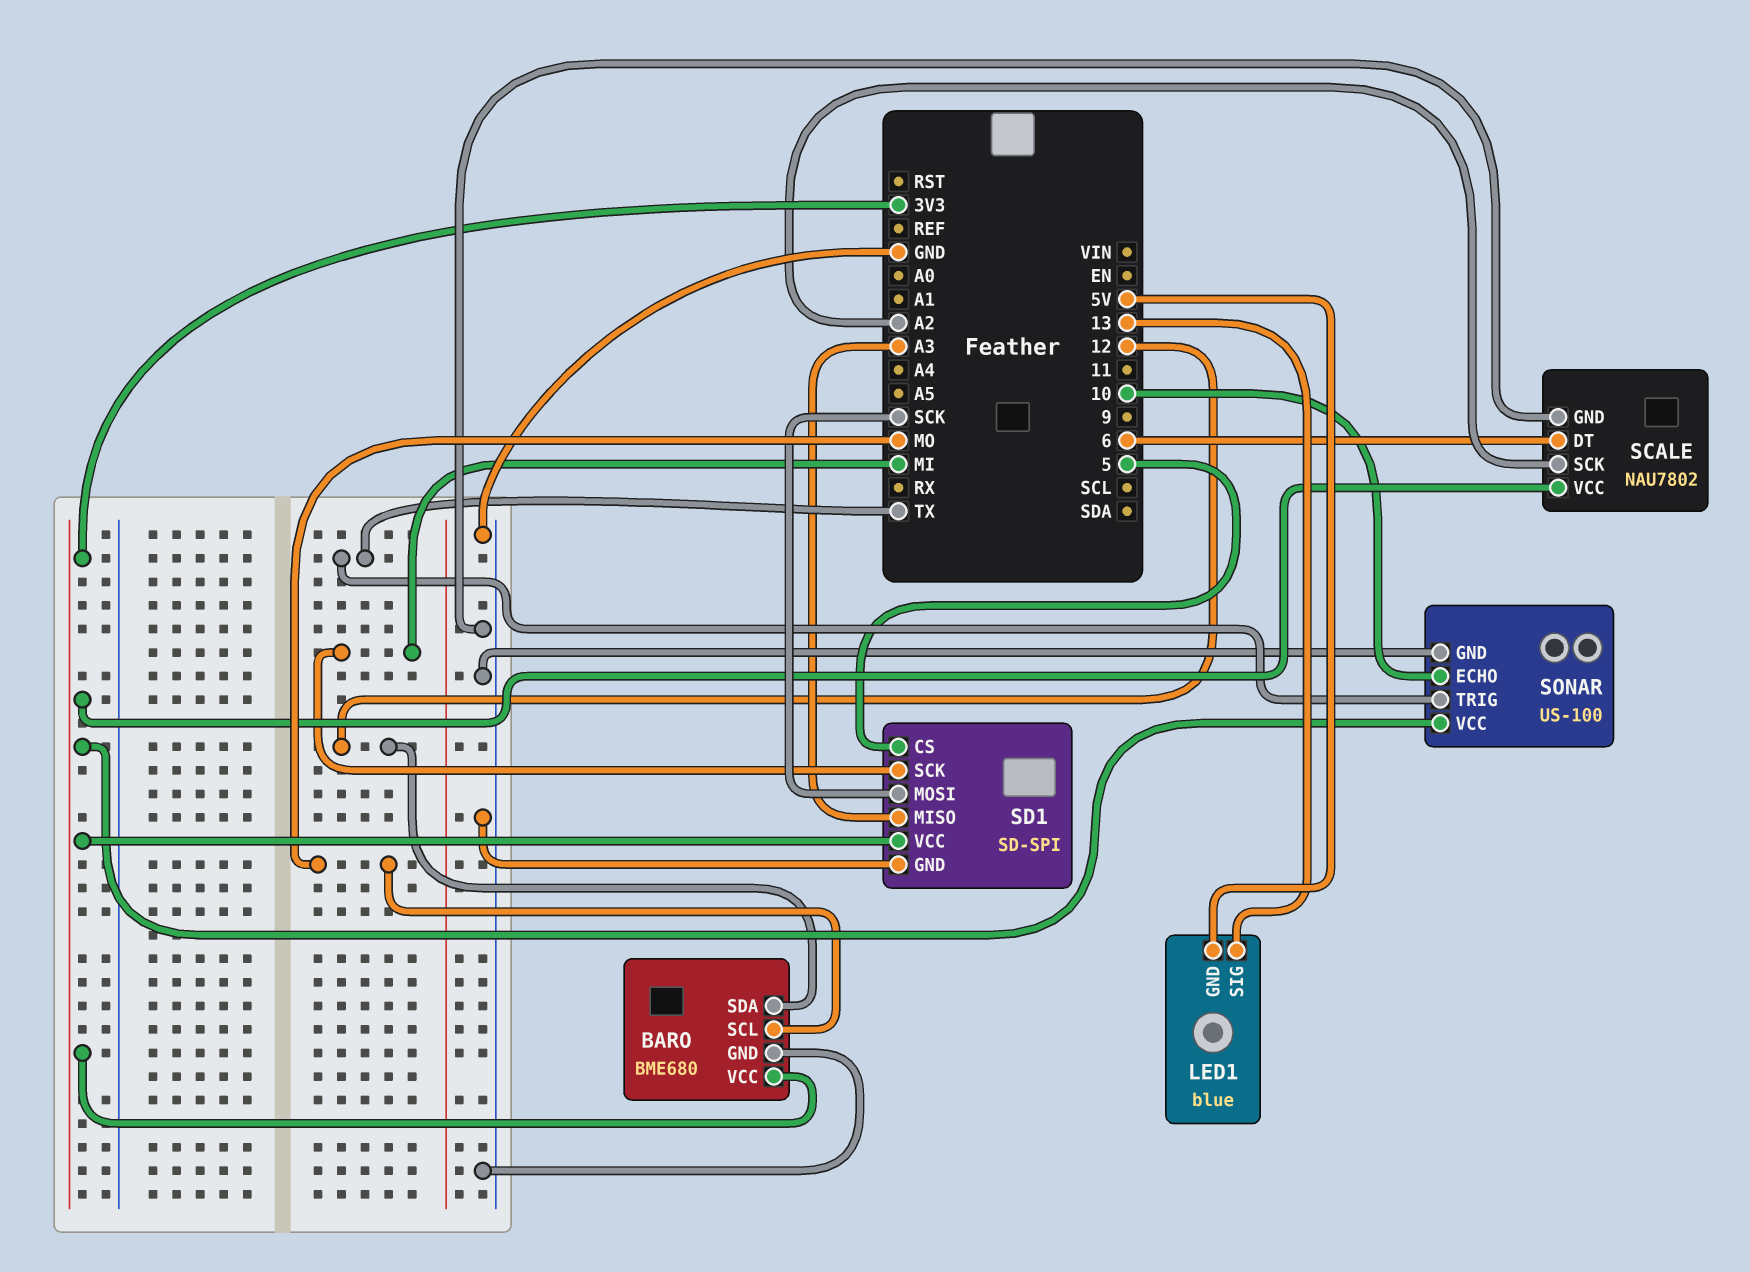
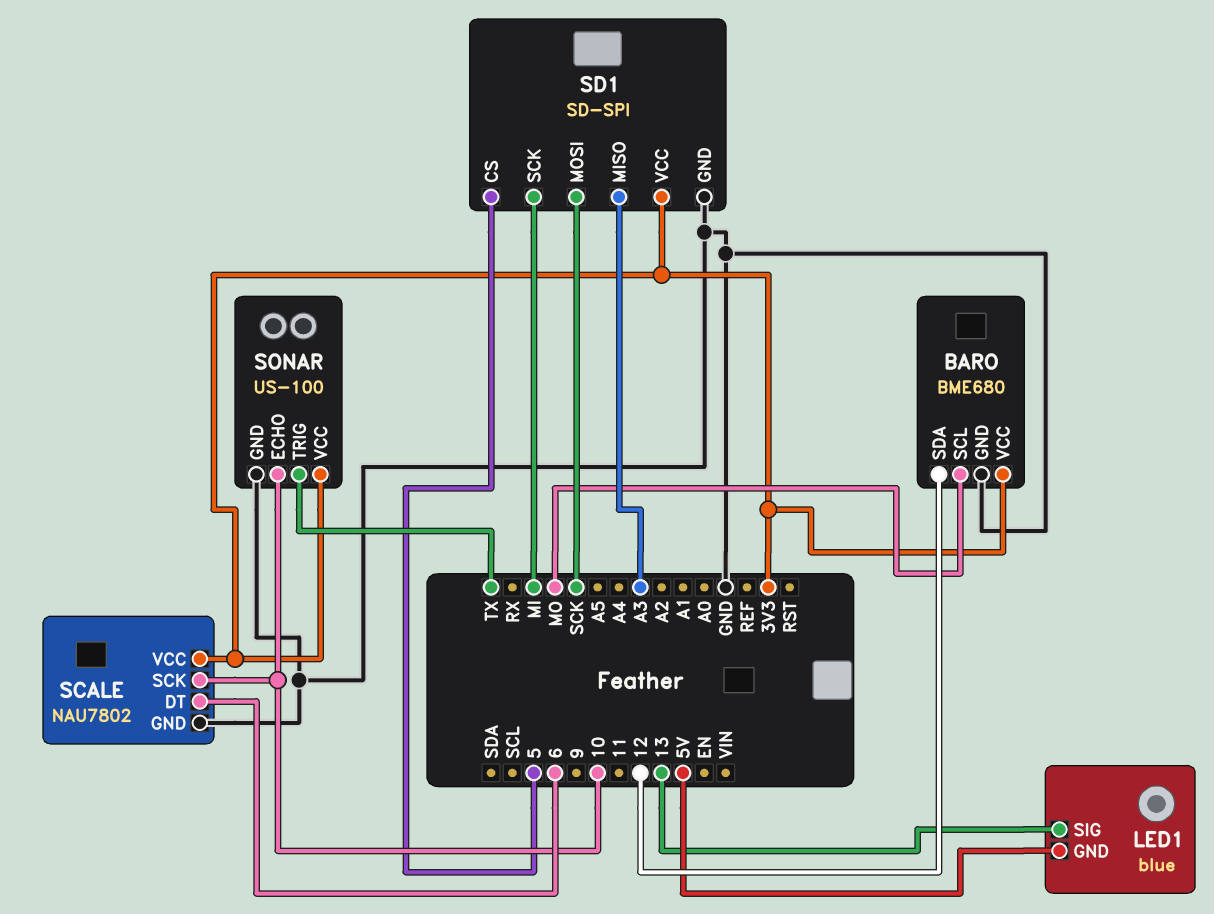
SCALE pin SCK: A2 -> 10

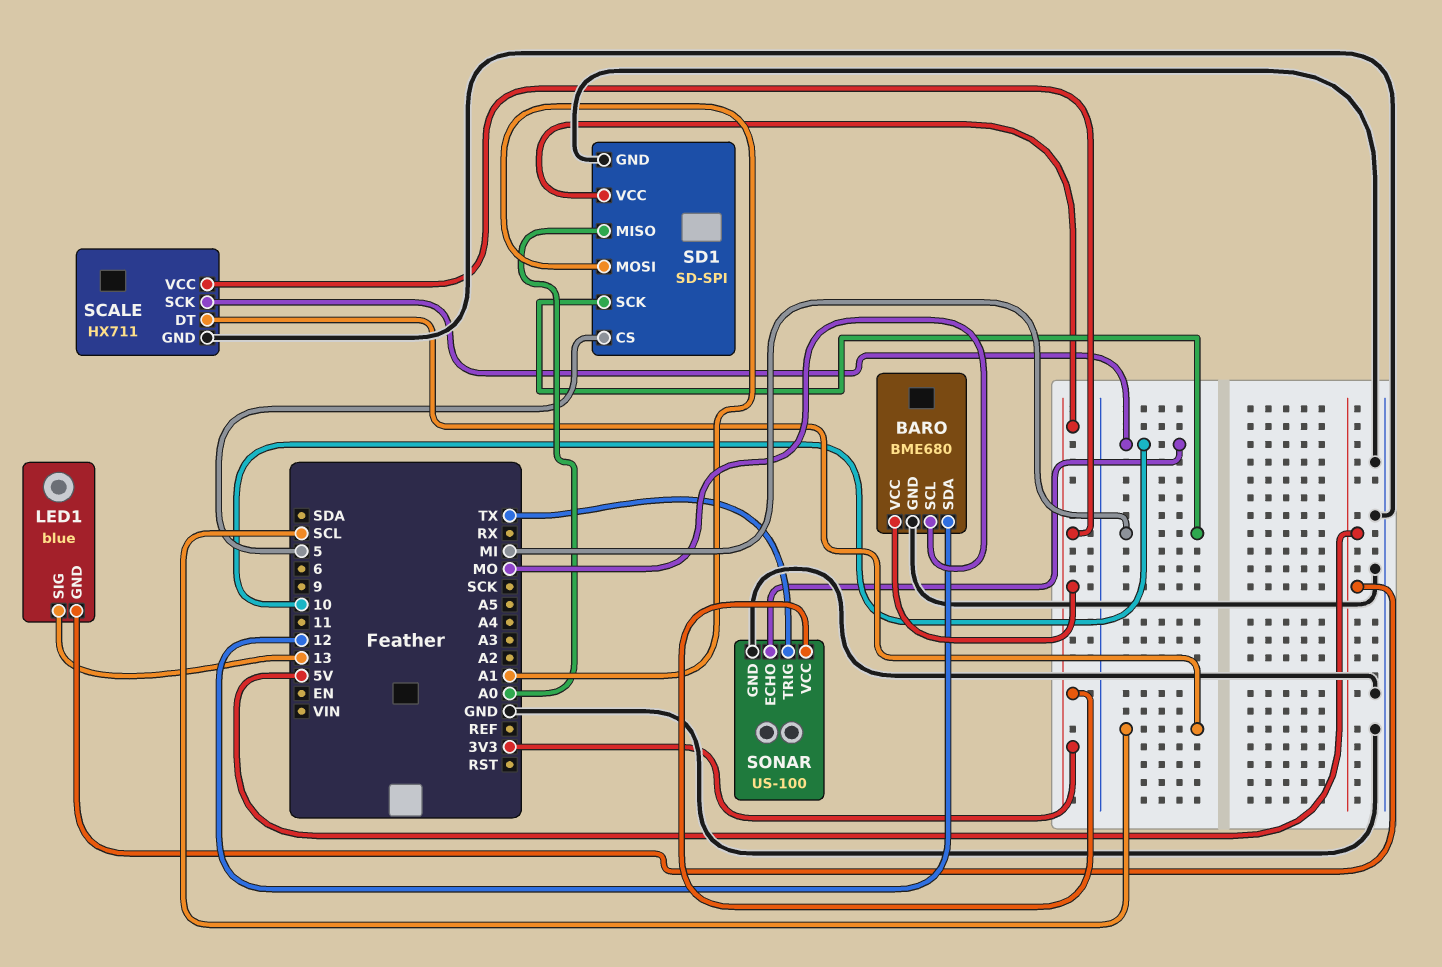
SCALE: NAU7802 -> HX711
SCALE pin DT: 6 -> SCL
SD1 pin MISO: A3 -> A0
SD1 pin MOSI: SCK -> A1

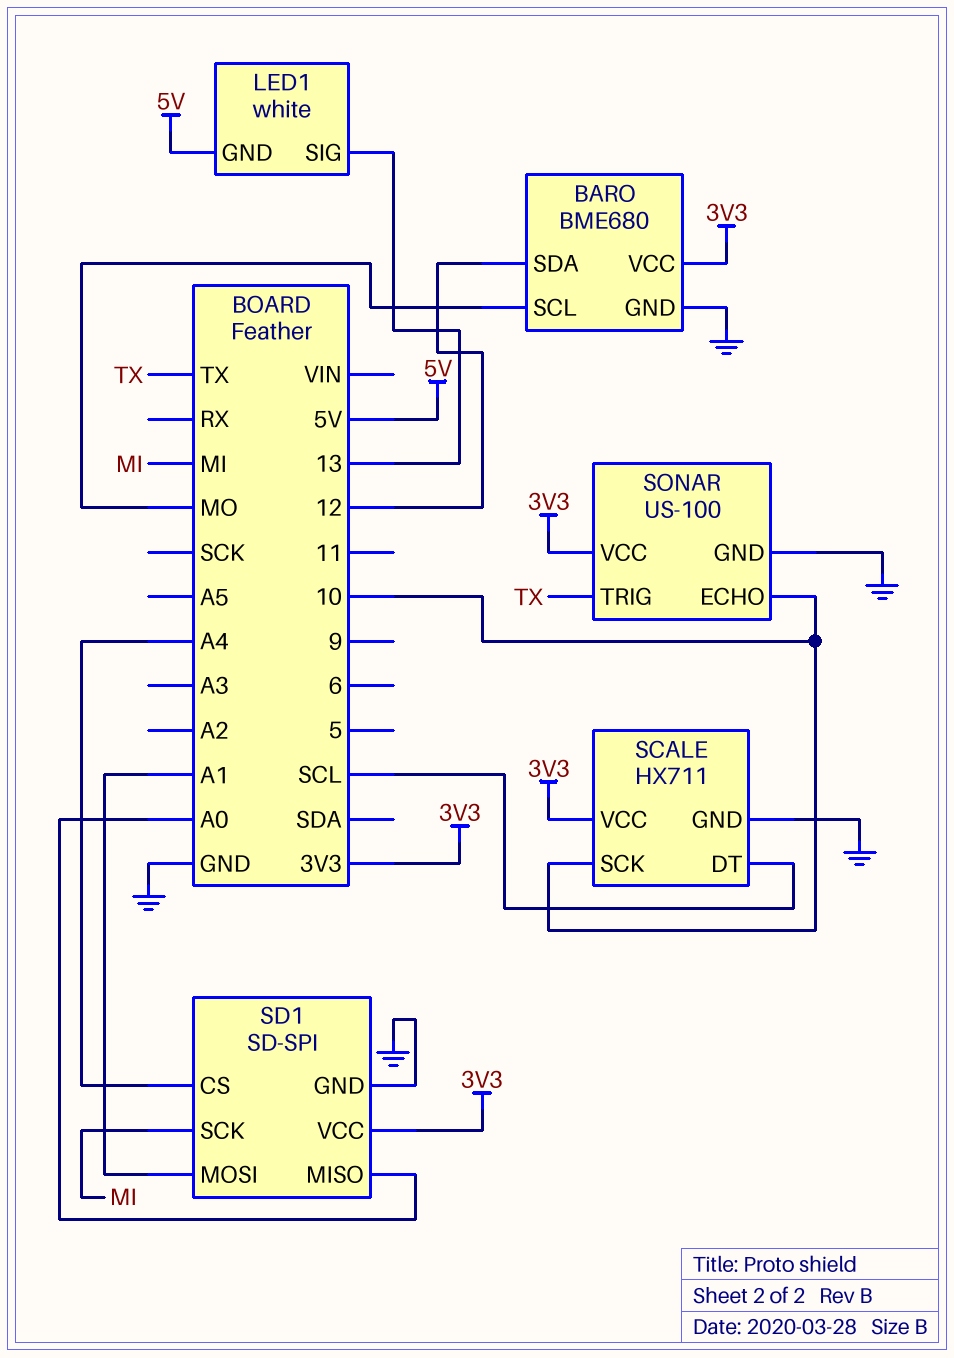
LED1: blue -> white
SD1 pin CS: 5 -> A4

